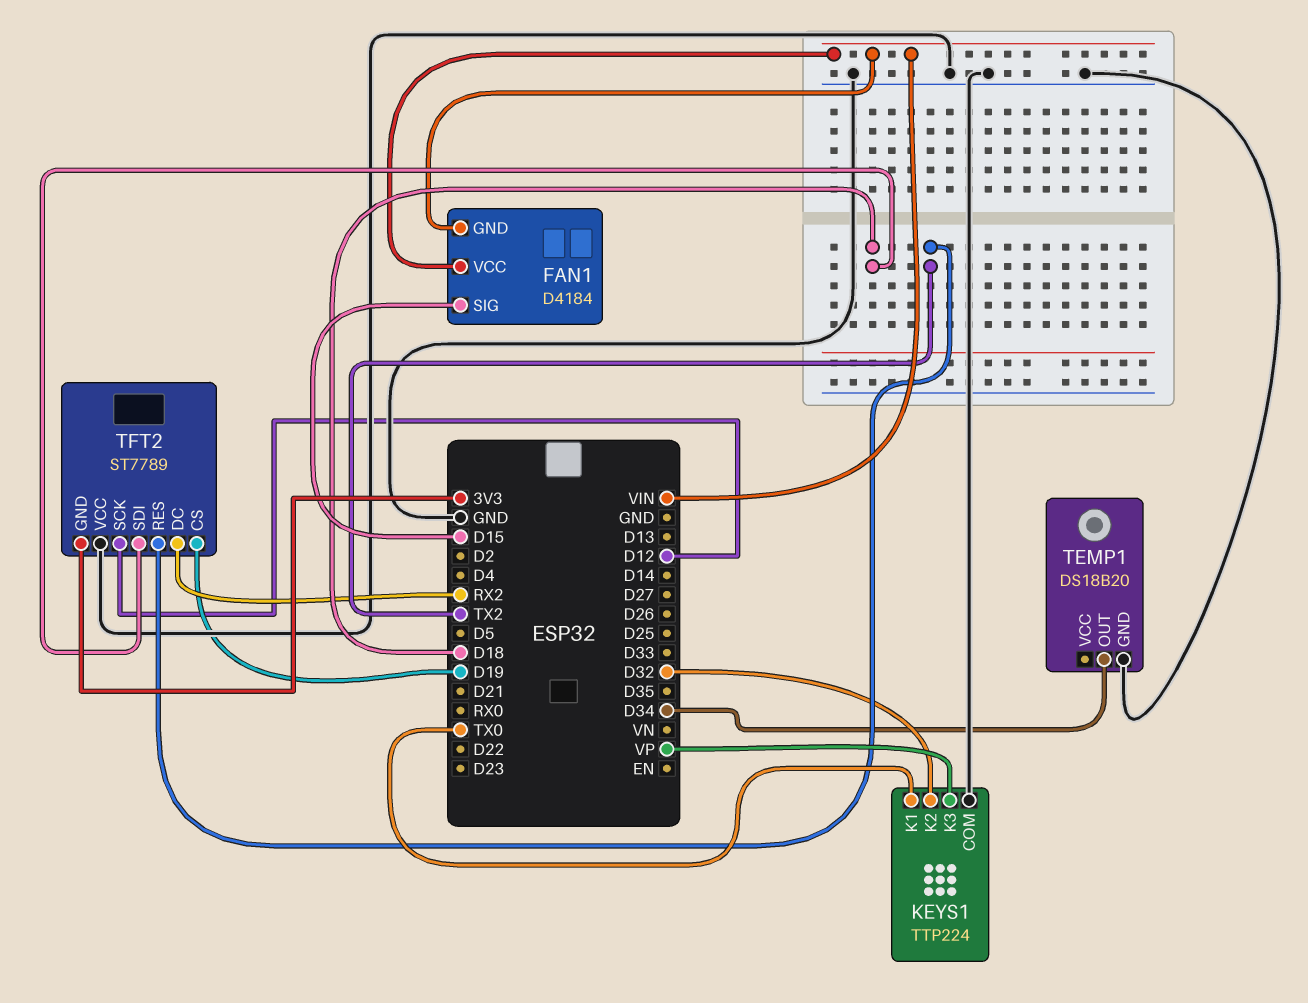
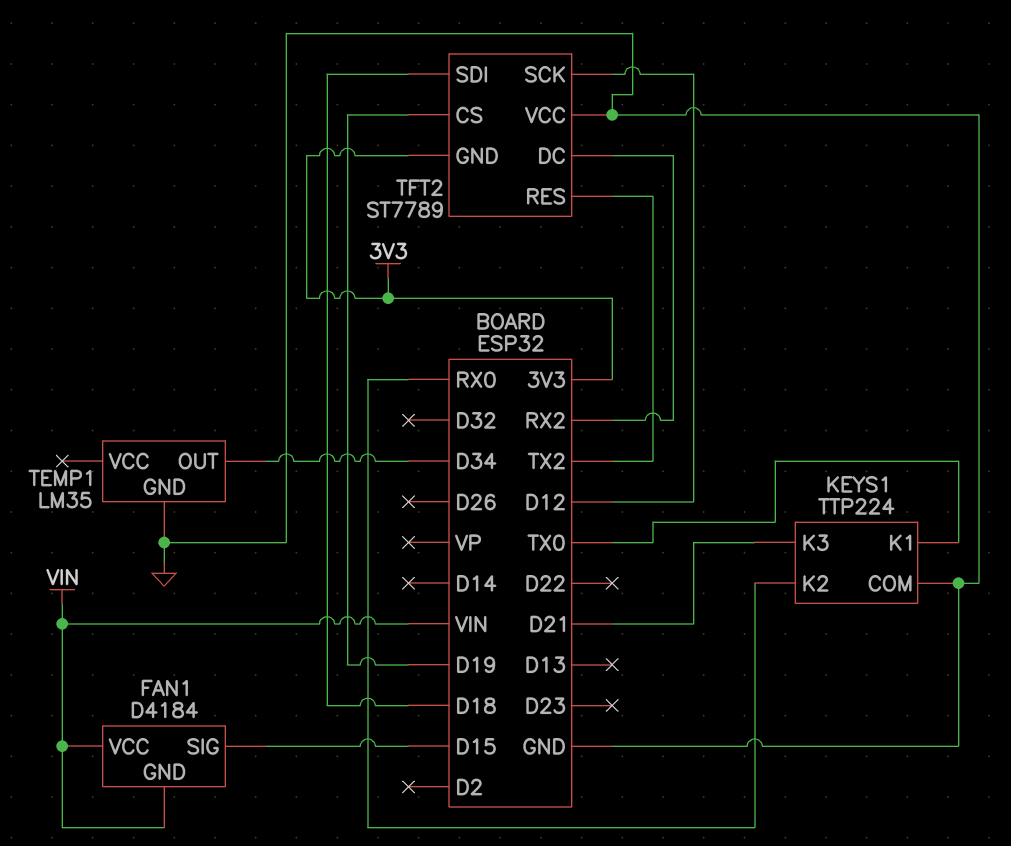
KEYS1 pin K2: D32 -> RX0
KEYS1 pin K3: VP -> D21
TEMP1: DS18B20 -> LM35

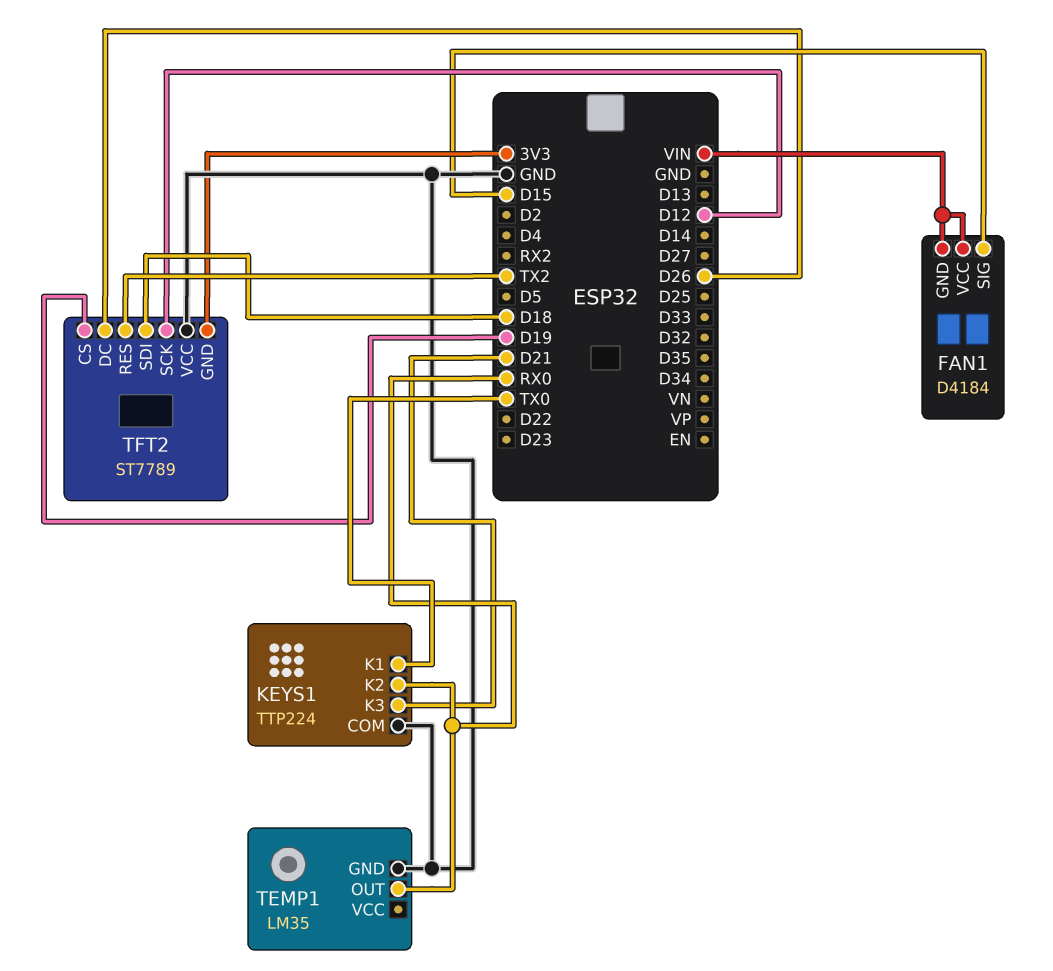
TEMP1 pin OUT: D34 -> RX0
TFT2 pin DC: RX2 -> D26

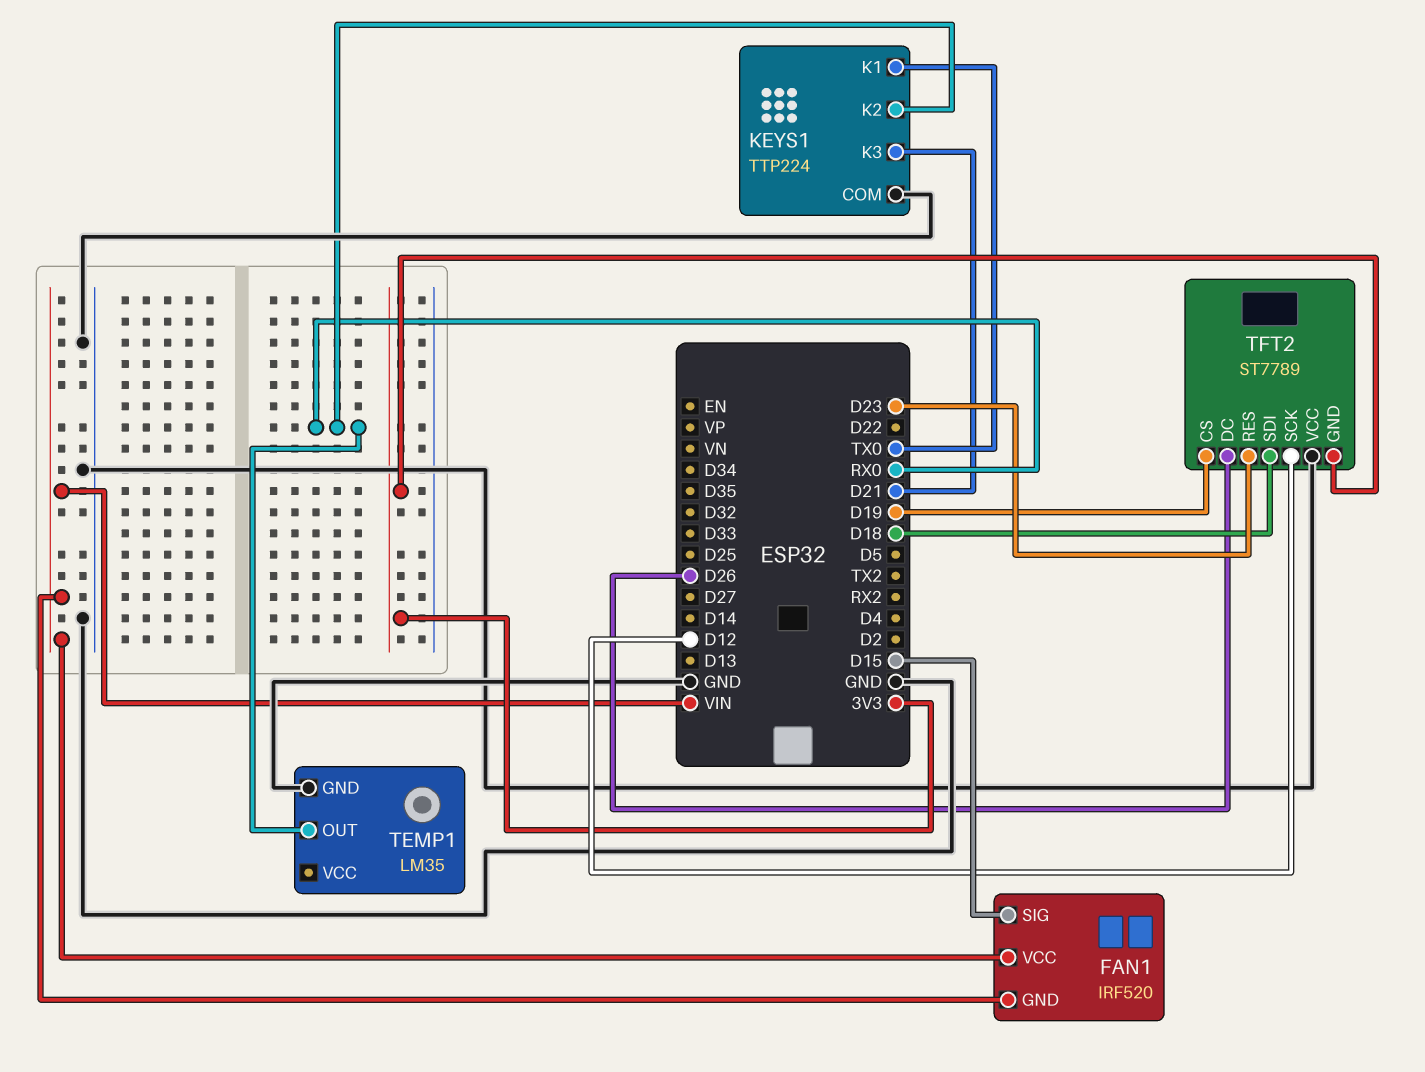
FAN1: D4184 -> IRF520
TFT2 pin RES: TX2 -> D23

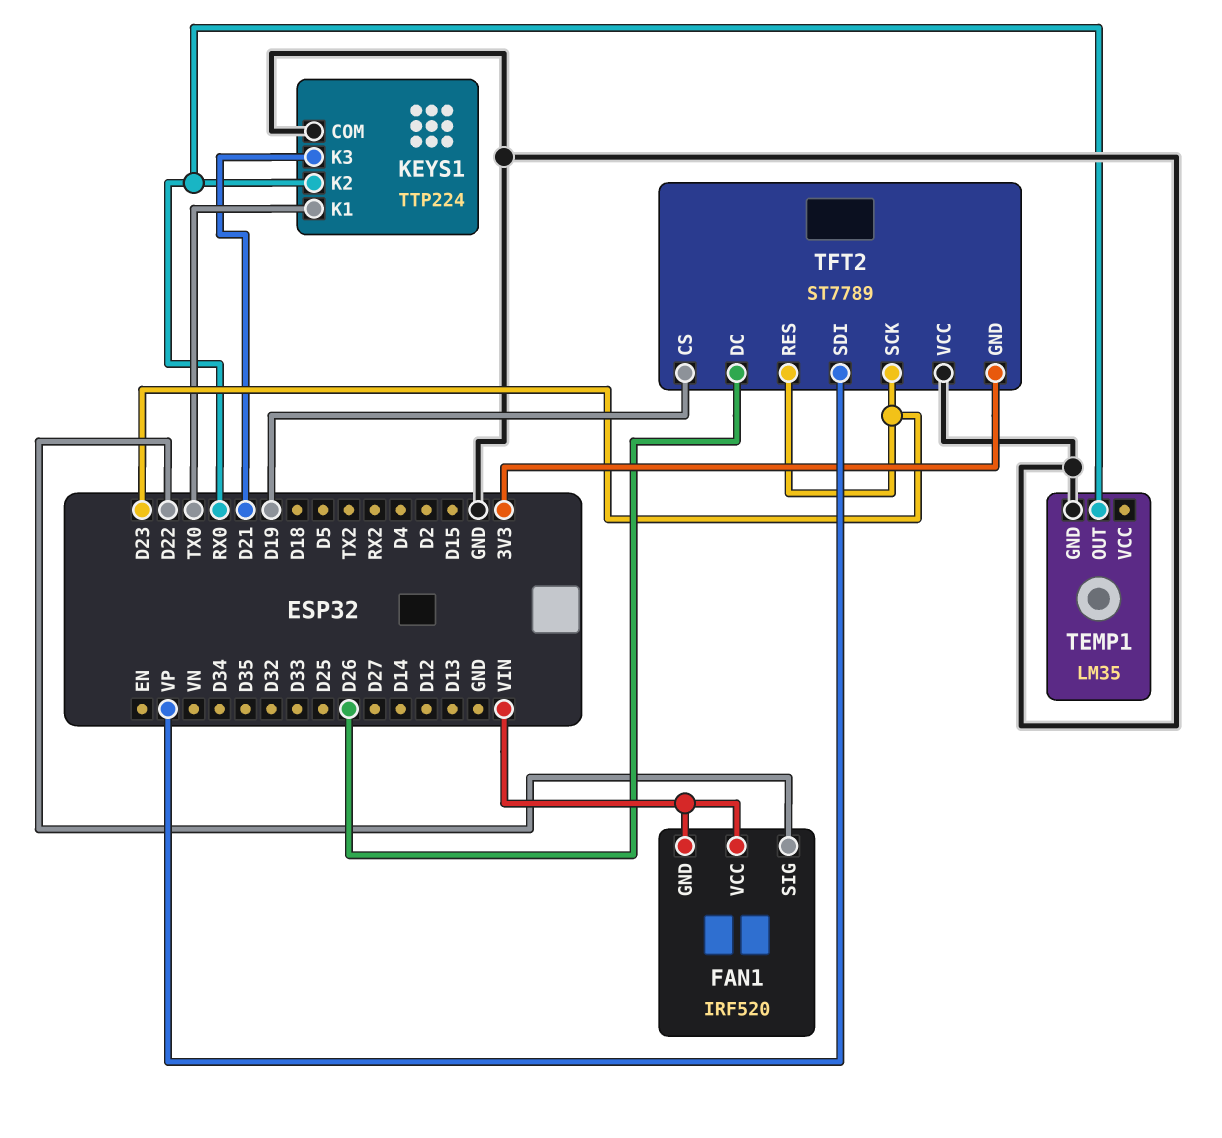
FAN1 pin SIG: D15 -> D22
TFT2 pin SCK: D12 -> D23
TFT2 pin SDI: D18 -> VP

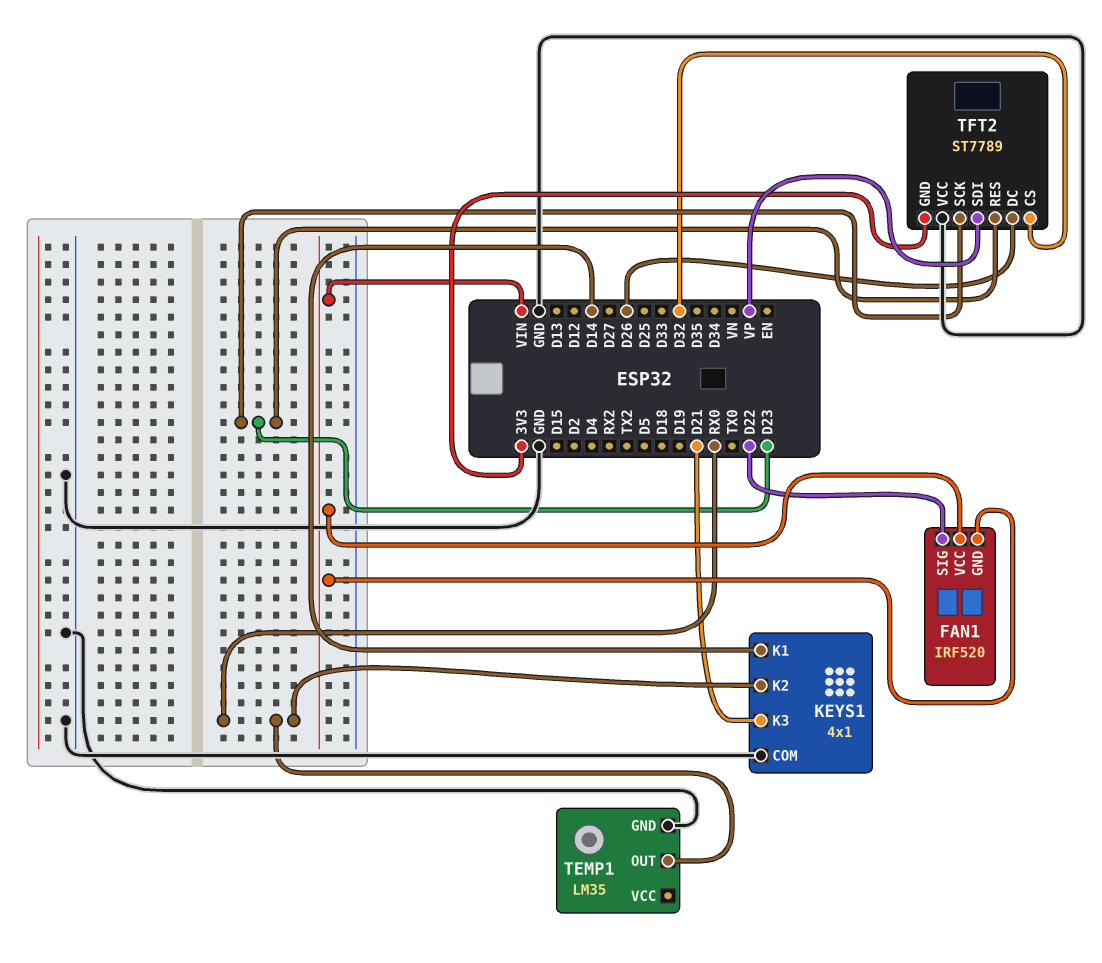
KEYS1: TTP224 -> 4x1
KEYS1 pin K1: TX0 -> D14
TFT2 pin CS: D19 -> D32

